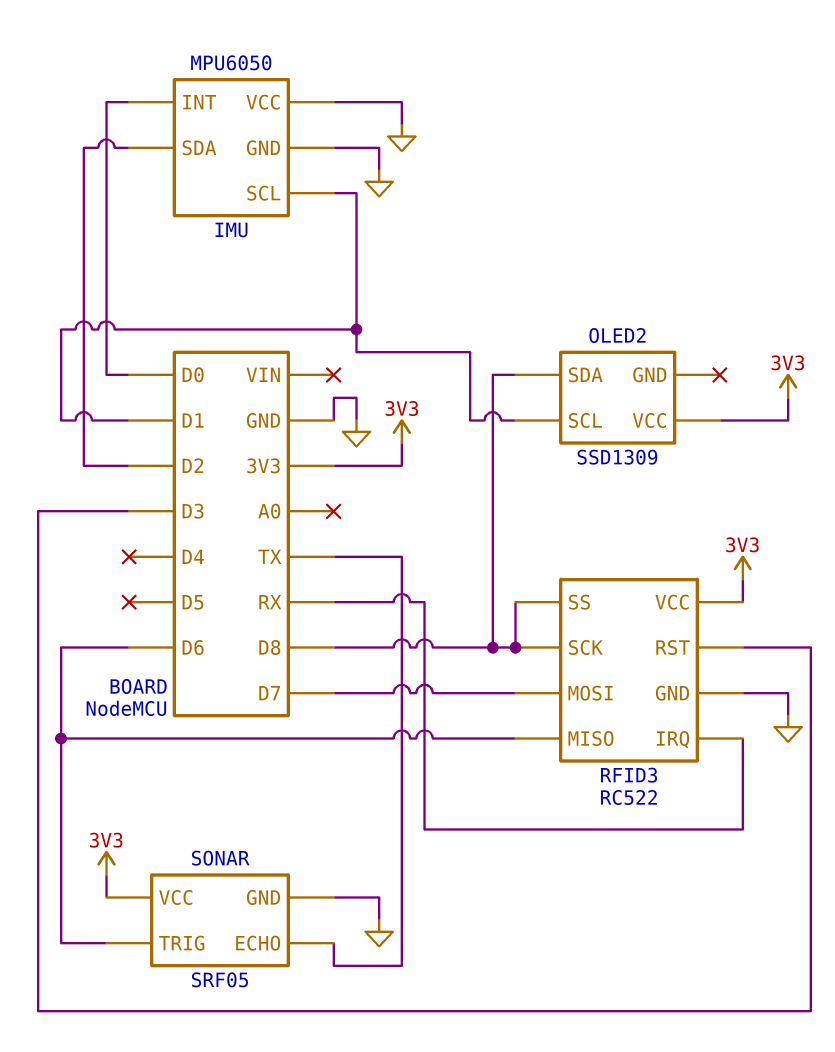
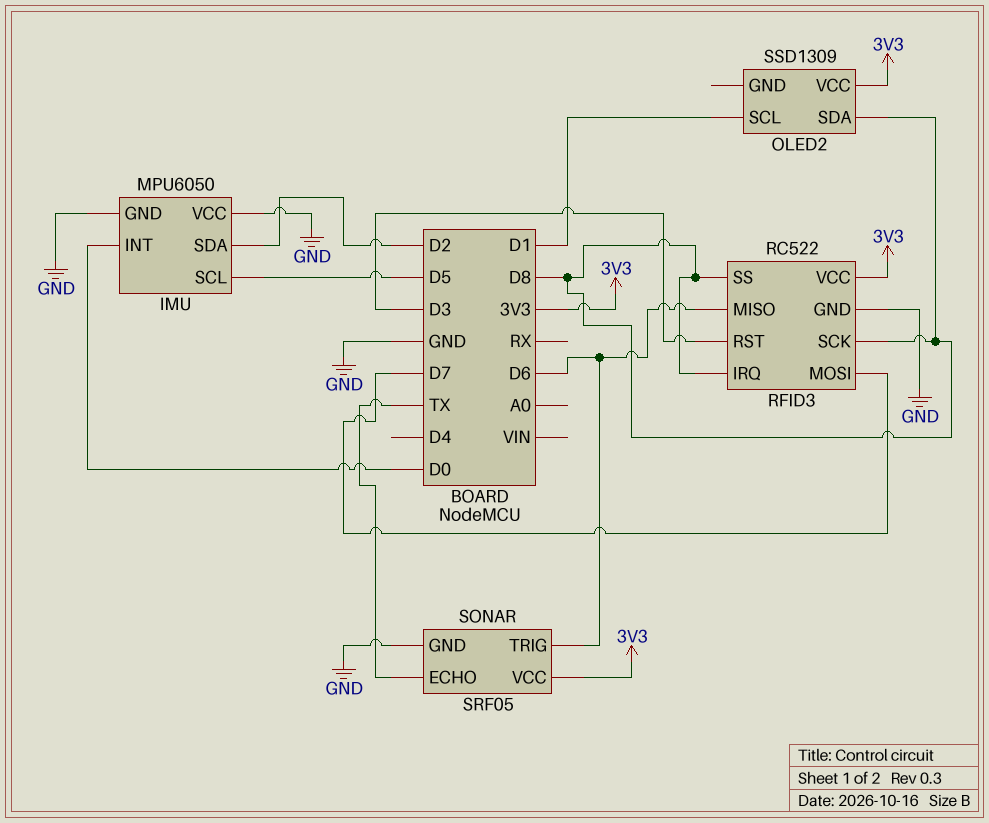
IMU pin SCL: D1 -> D5
RFID3 pin IRQ: RX -> D8

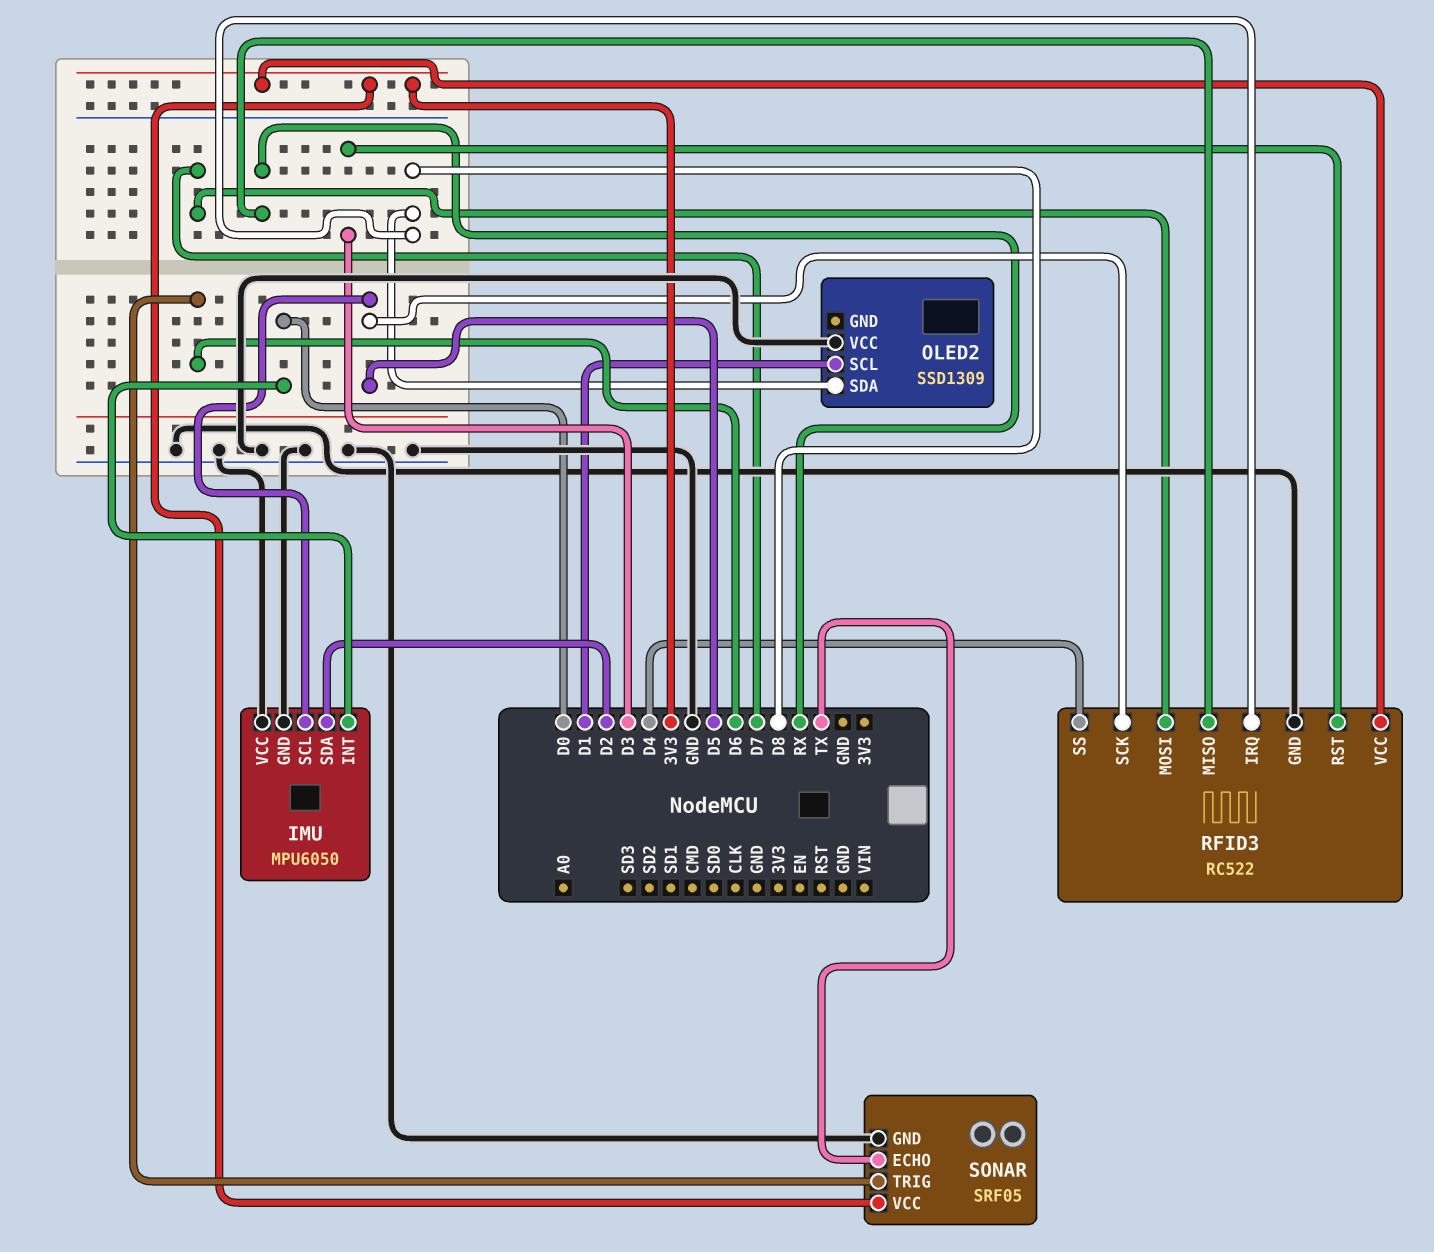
OLED2 pin VCC: 3V3 -> GND
RFID3 pin MISO: D6 -> RX
RFID3 pin SCK: D8 -> D5
RFID3 pin SS: D8 -> D4

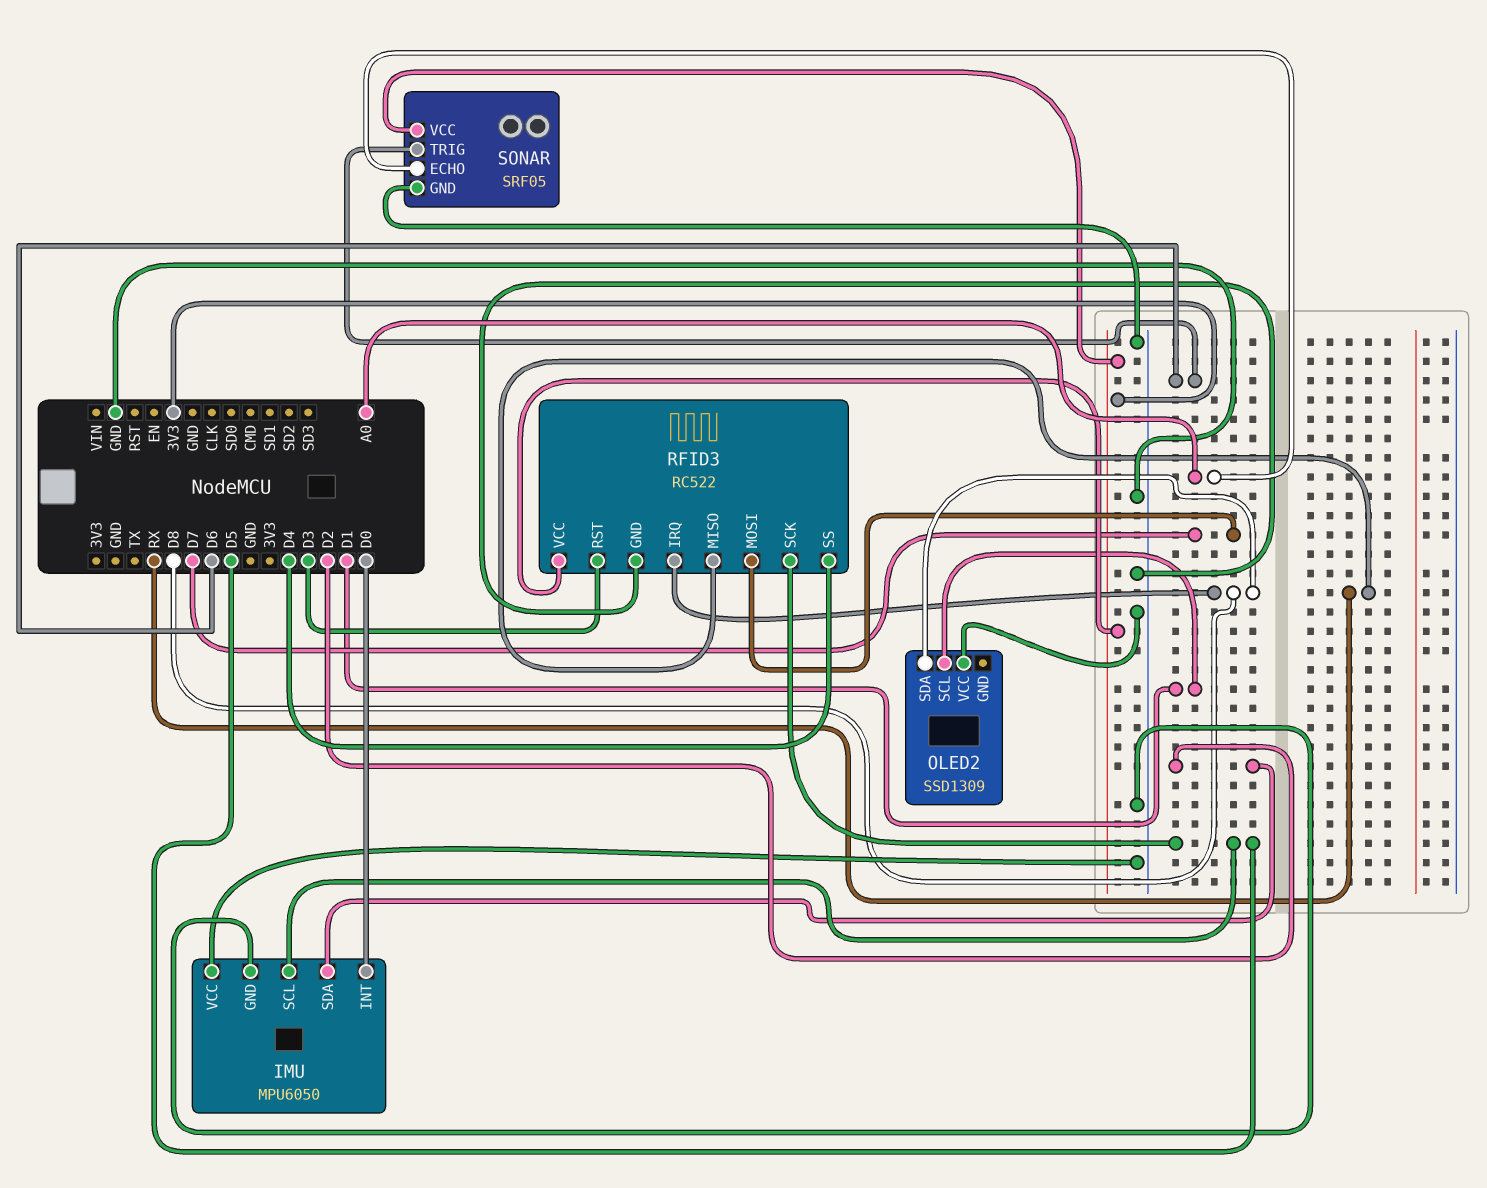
SONAR pin ECHO: TX -> A0

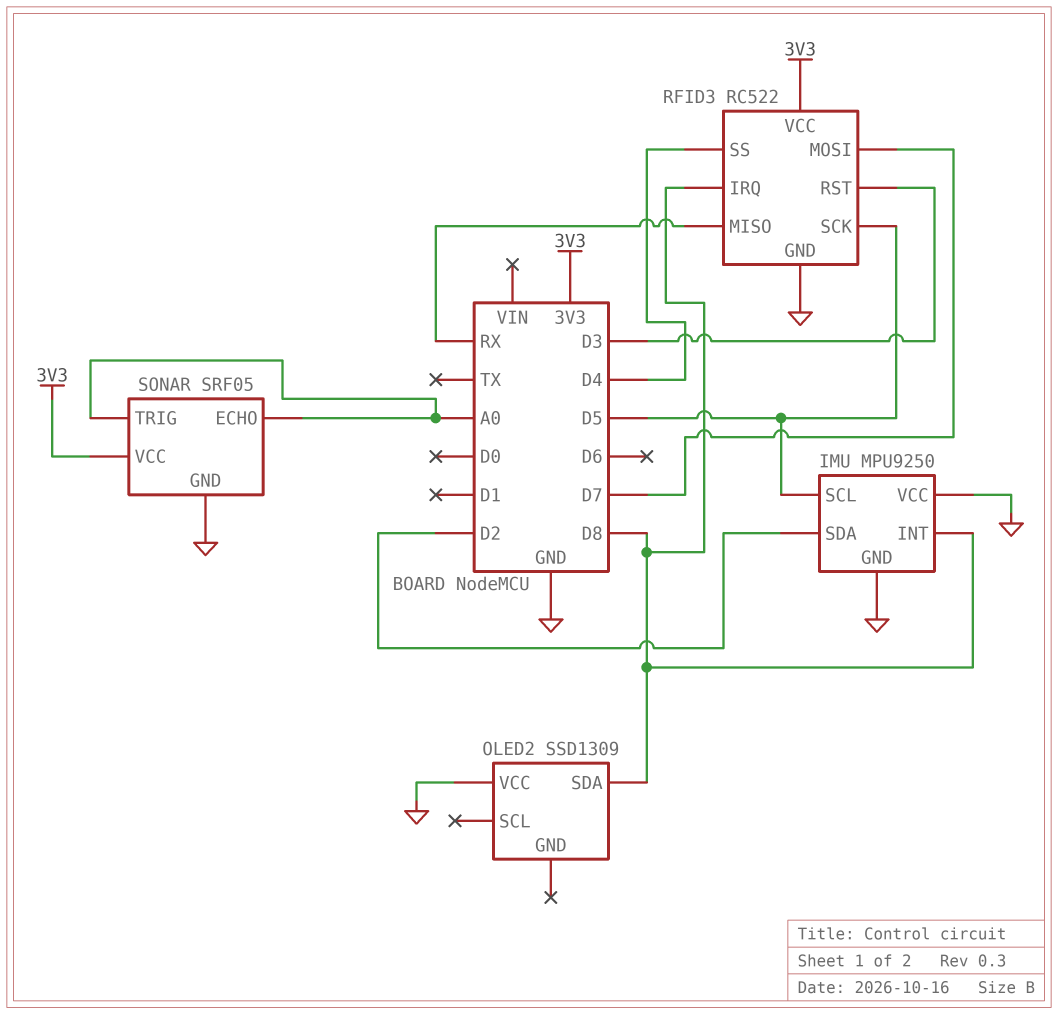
IMU: MPU6050 -> MPU9250
IMU pin INT: D0 -> D8
OLED2 pin SCL: D1 -> none
SONAR pin TRIG: D6 -> A0

